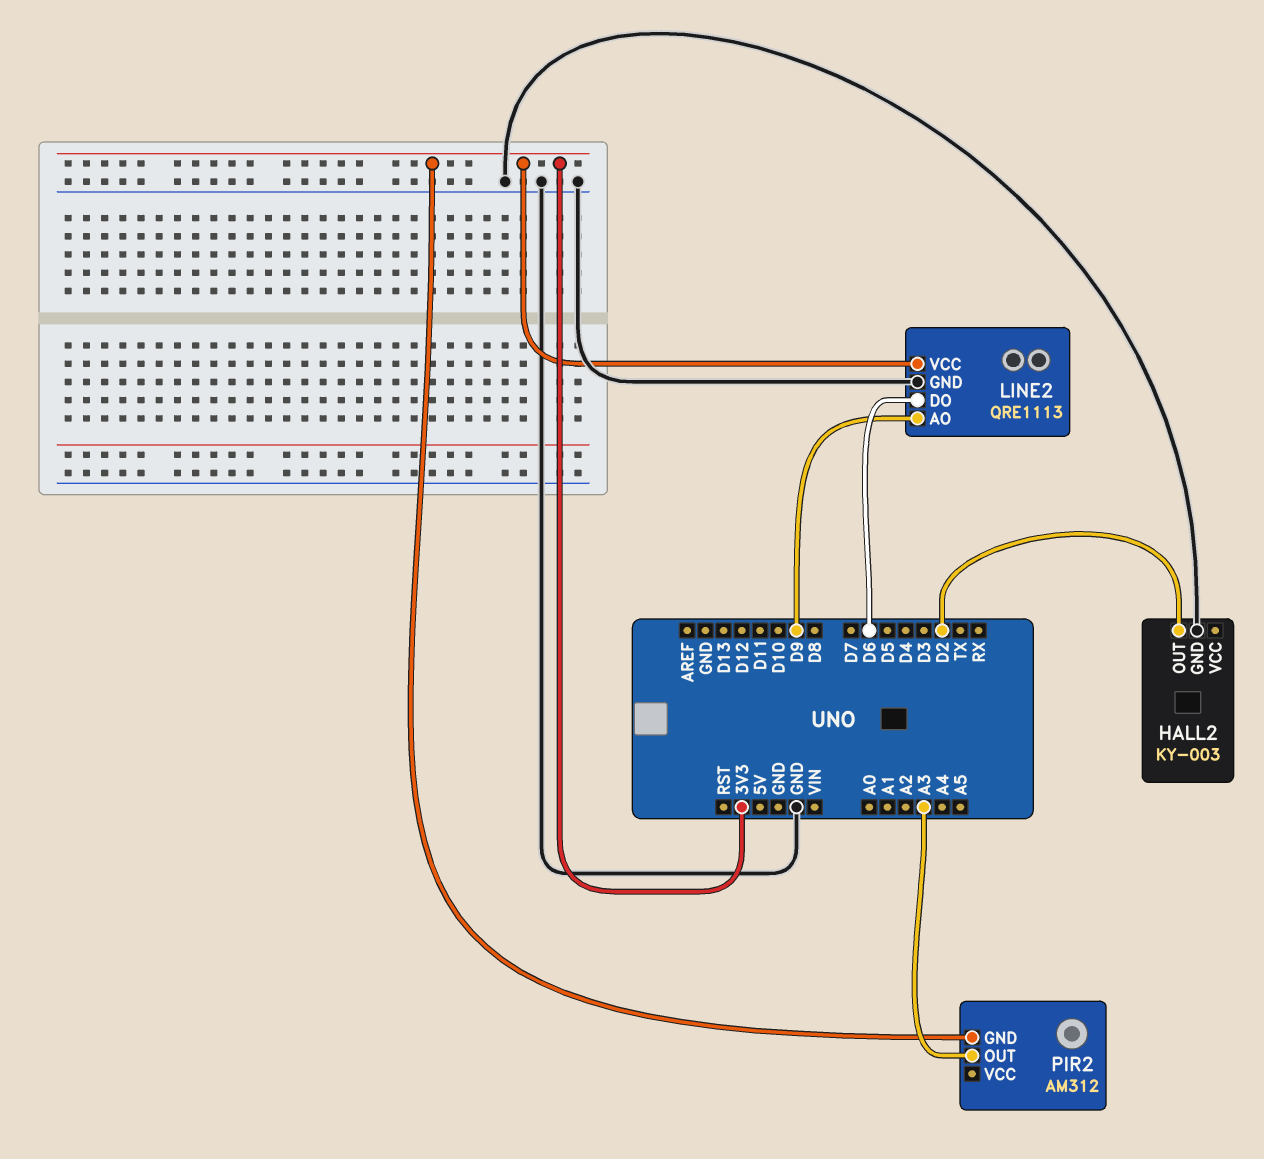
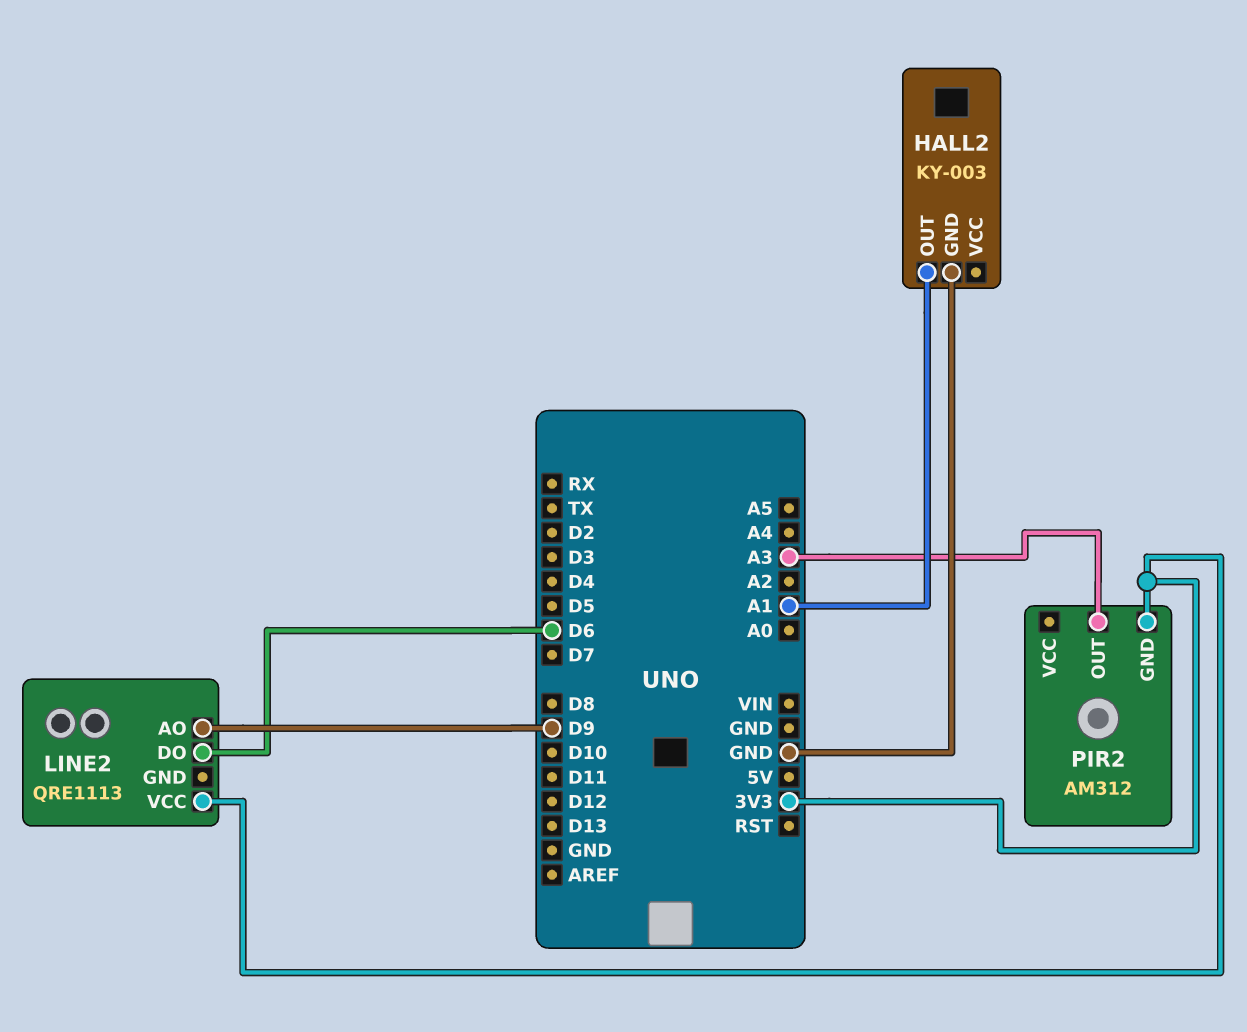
HALL2 pin OUT: D2 -> A1
LINE2 pin GND: GND -> none

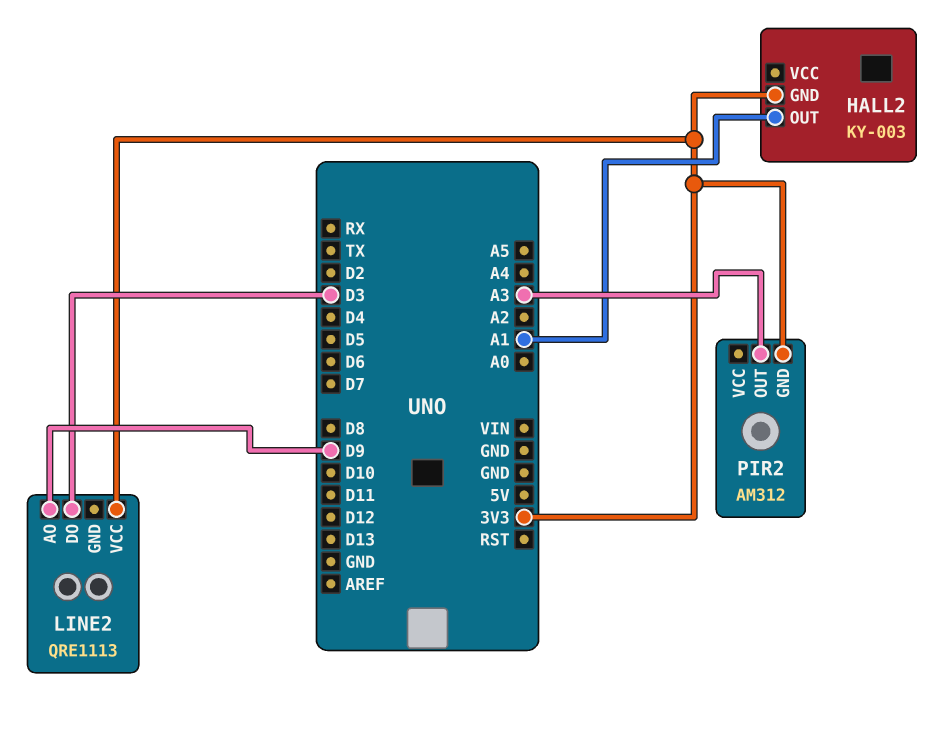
HALL2 pin GND: GND -> 3V3
LINE2 pin DO: D6 -> D3

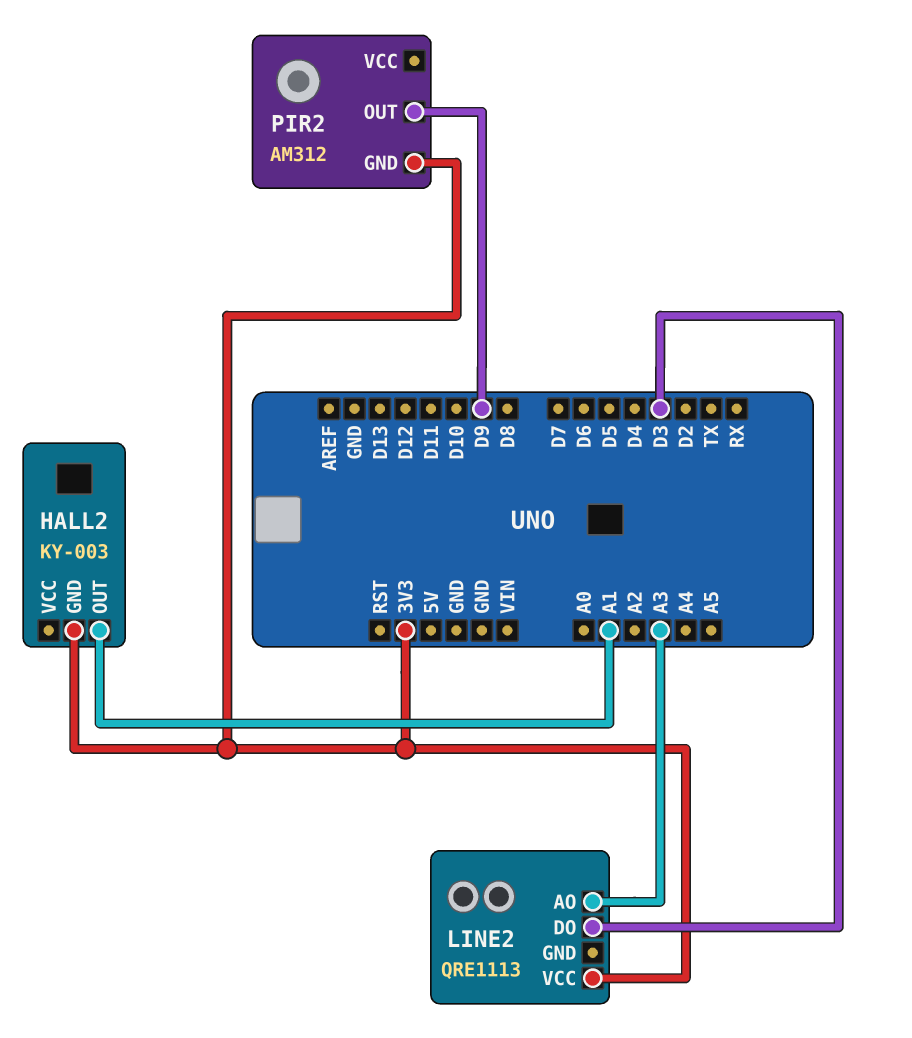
LINE2 pin AO: D9 -> A3
PIR2 pin OUT: A3 -> D9

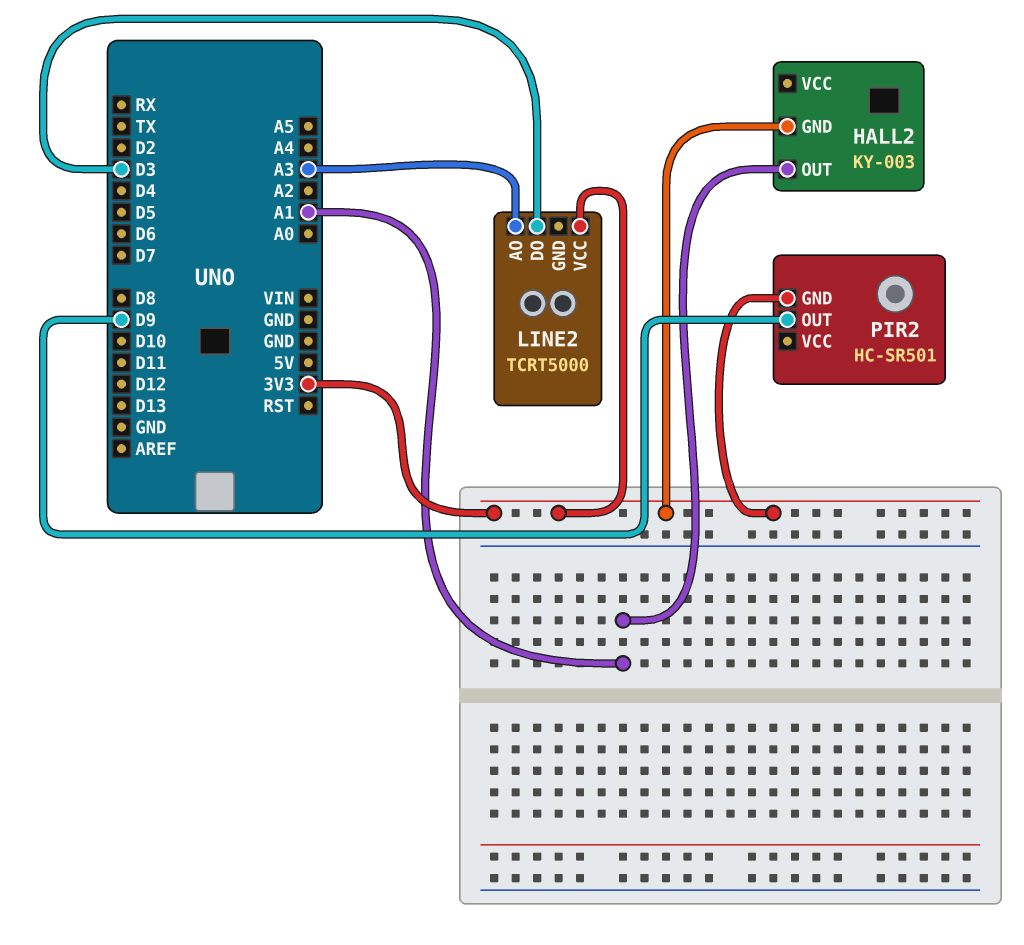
LINE2: QRE1113 -> TCRT5000
PIR2: AM312 -> HC-SR501

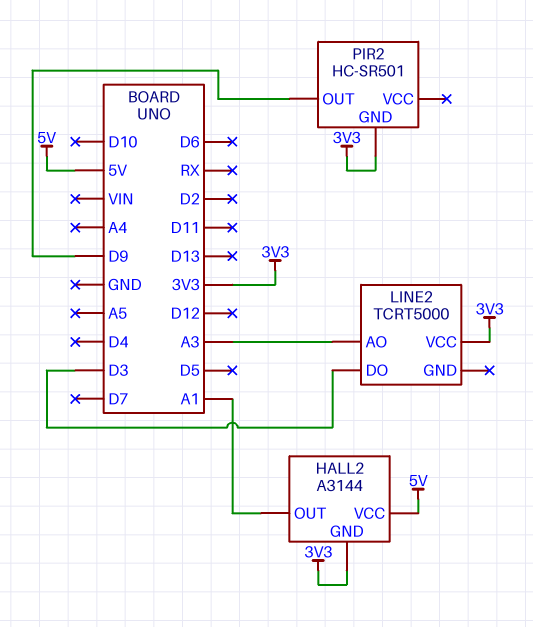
HALL2: KY-003 -> A3144
HALL2 pin VCC: none -> 5V

